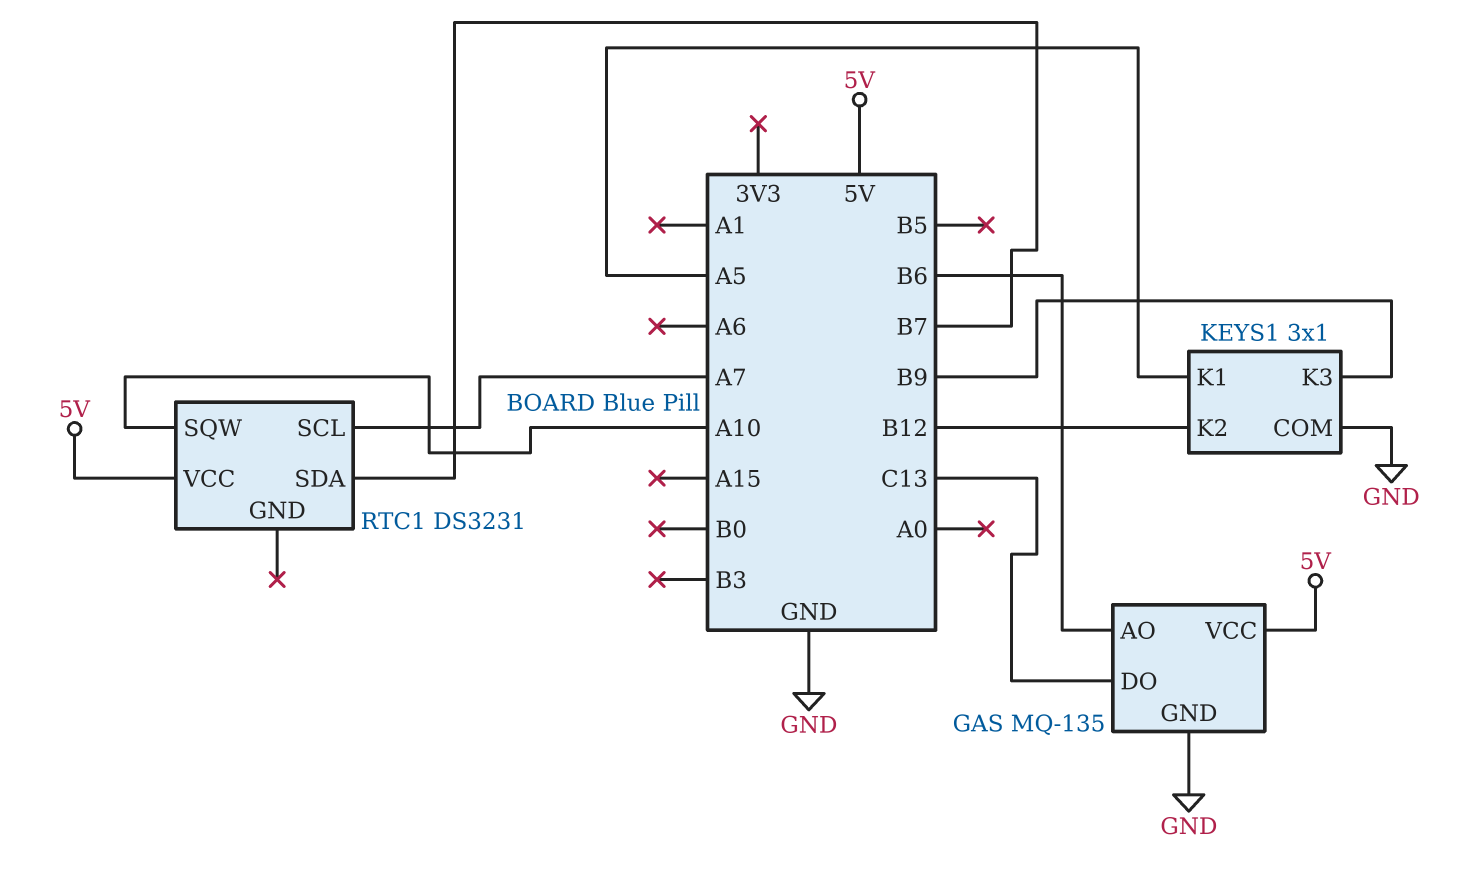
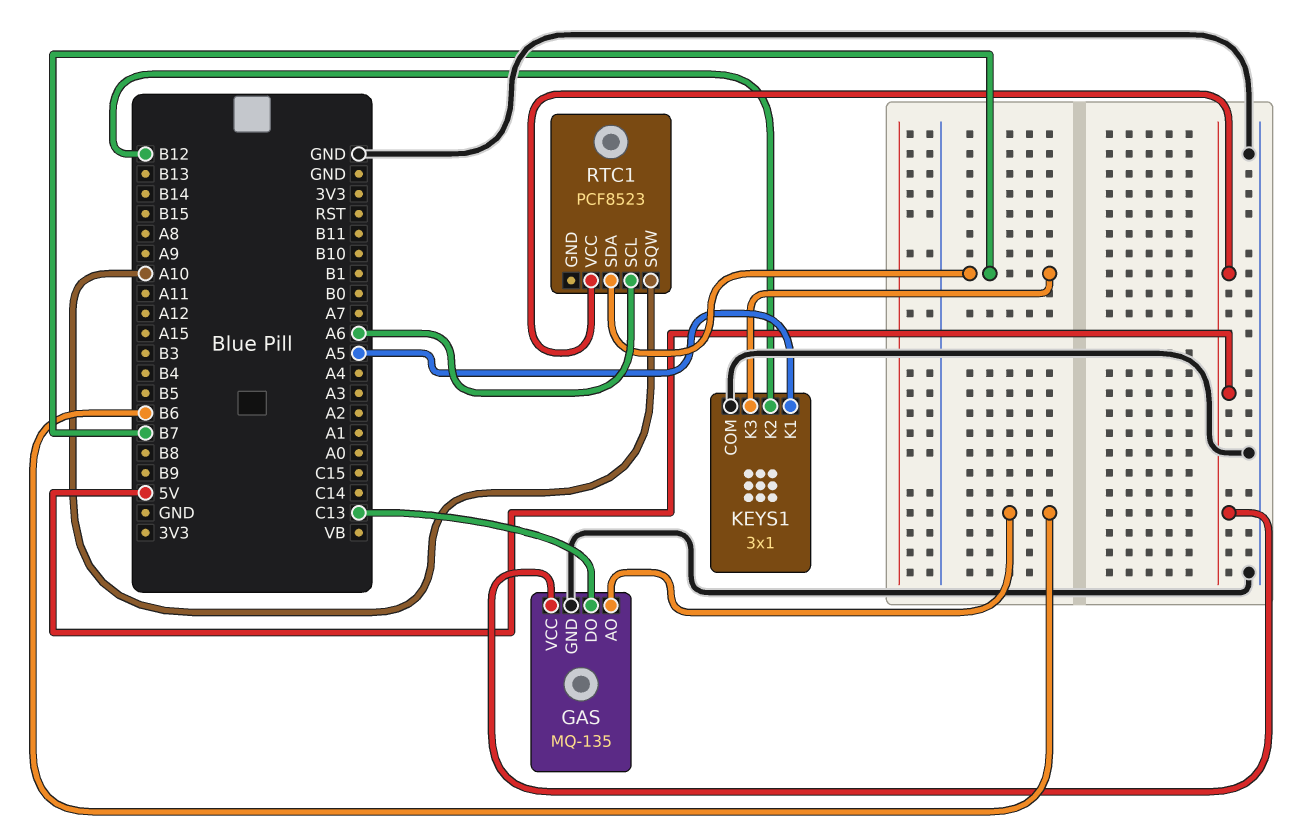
KEYS1 pin K3: B9 -> B7
RTC1: DS3231 -> PCF8523
RTC1 pin SCL: A7 -> A6

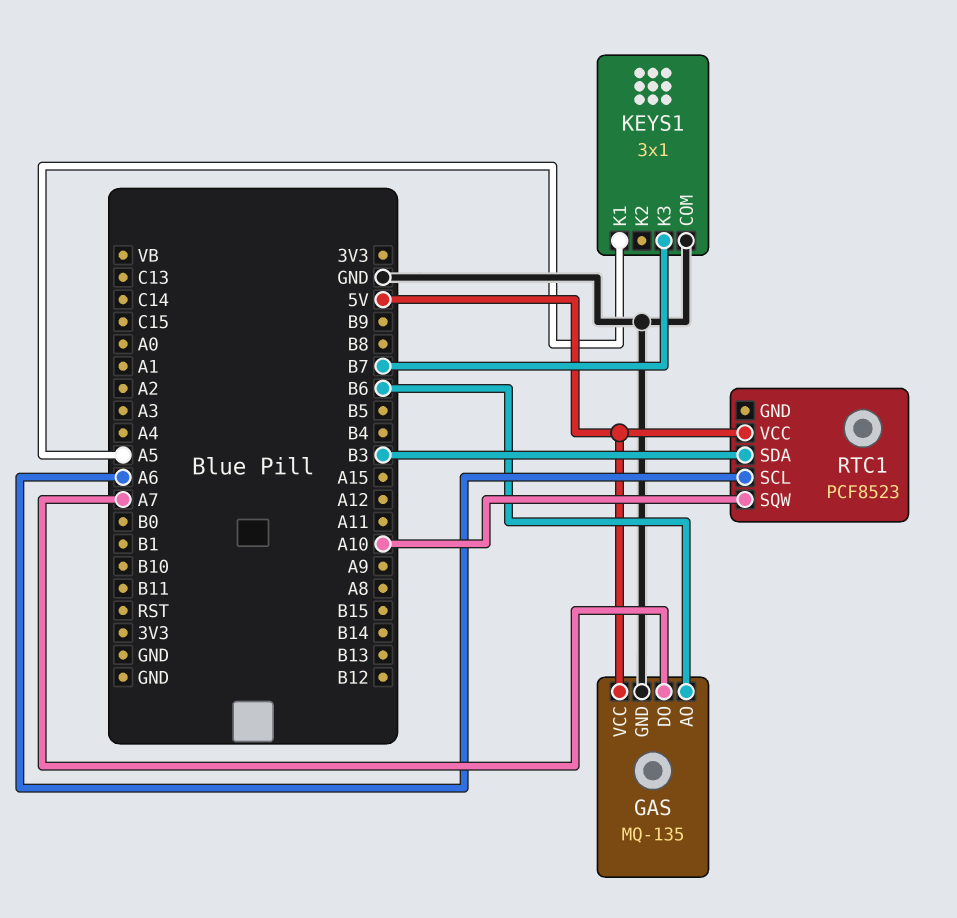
GAS pin DO: C13 -> A7
KEYS1 pin K2: B12 -> none
RTC1 pin SDA: B7 -> B3

